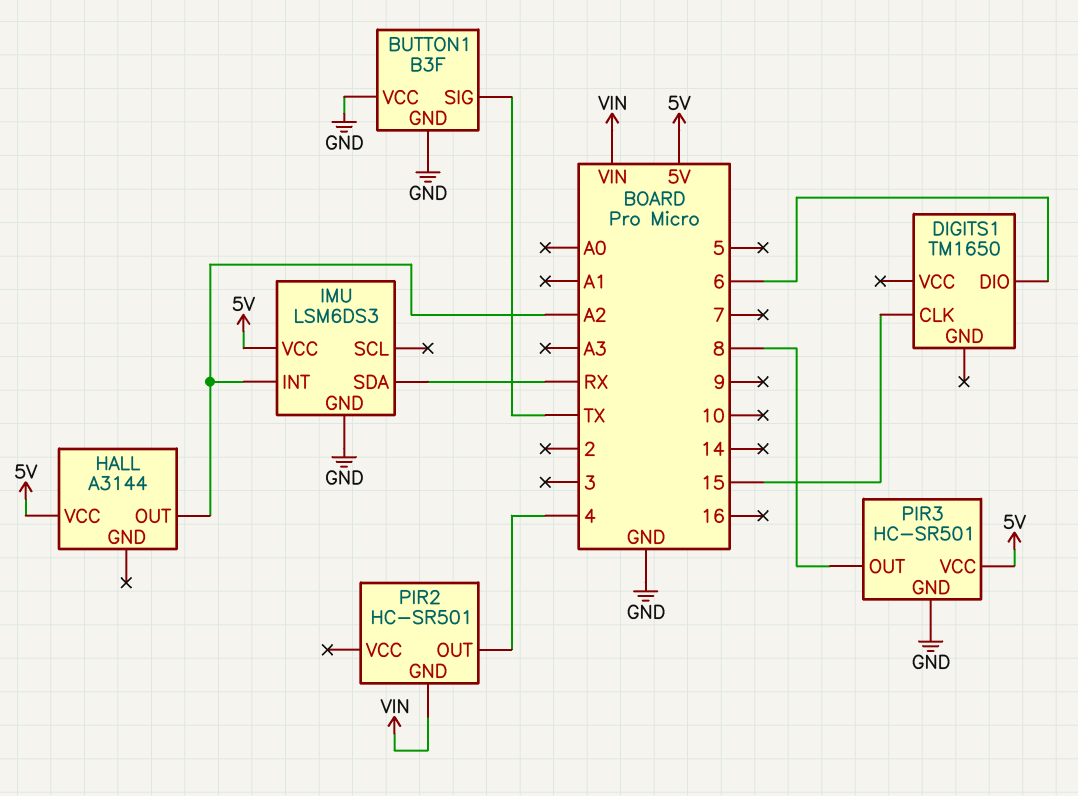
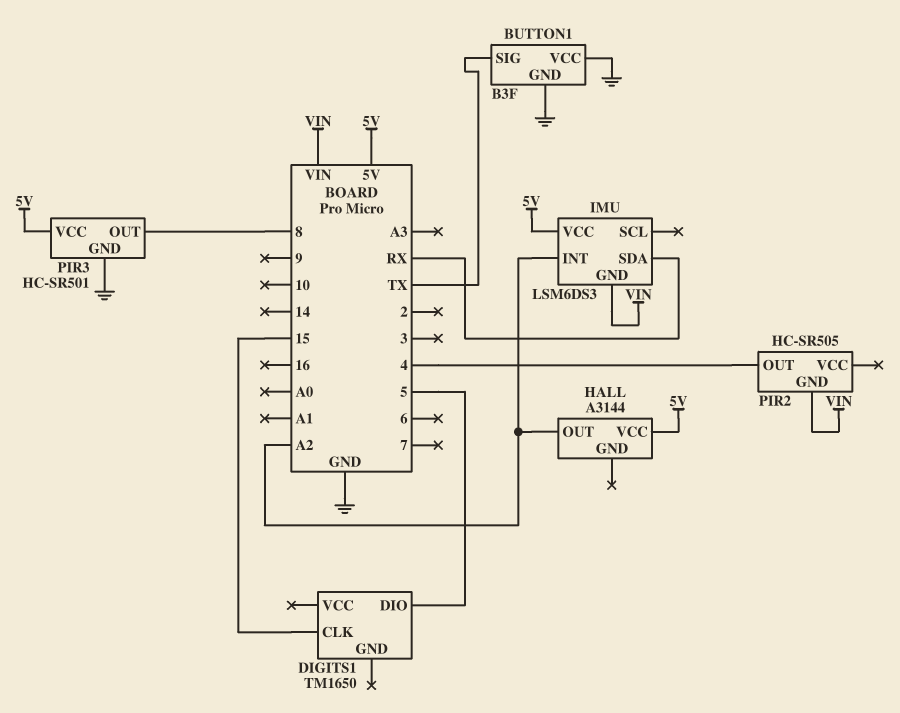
DIGITS1 pin DIO: 6 -> 5
IMU pin GND: GND -> VIN
PIR2: HC-SR501 -> HC-SR505

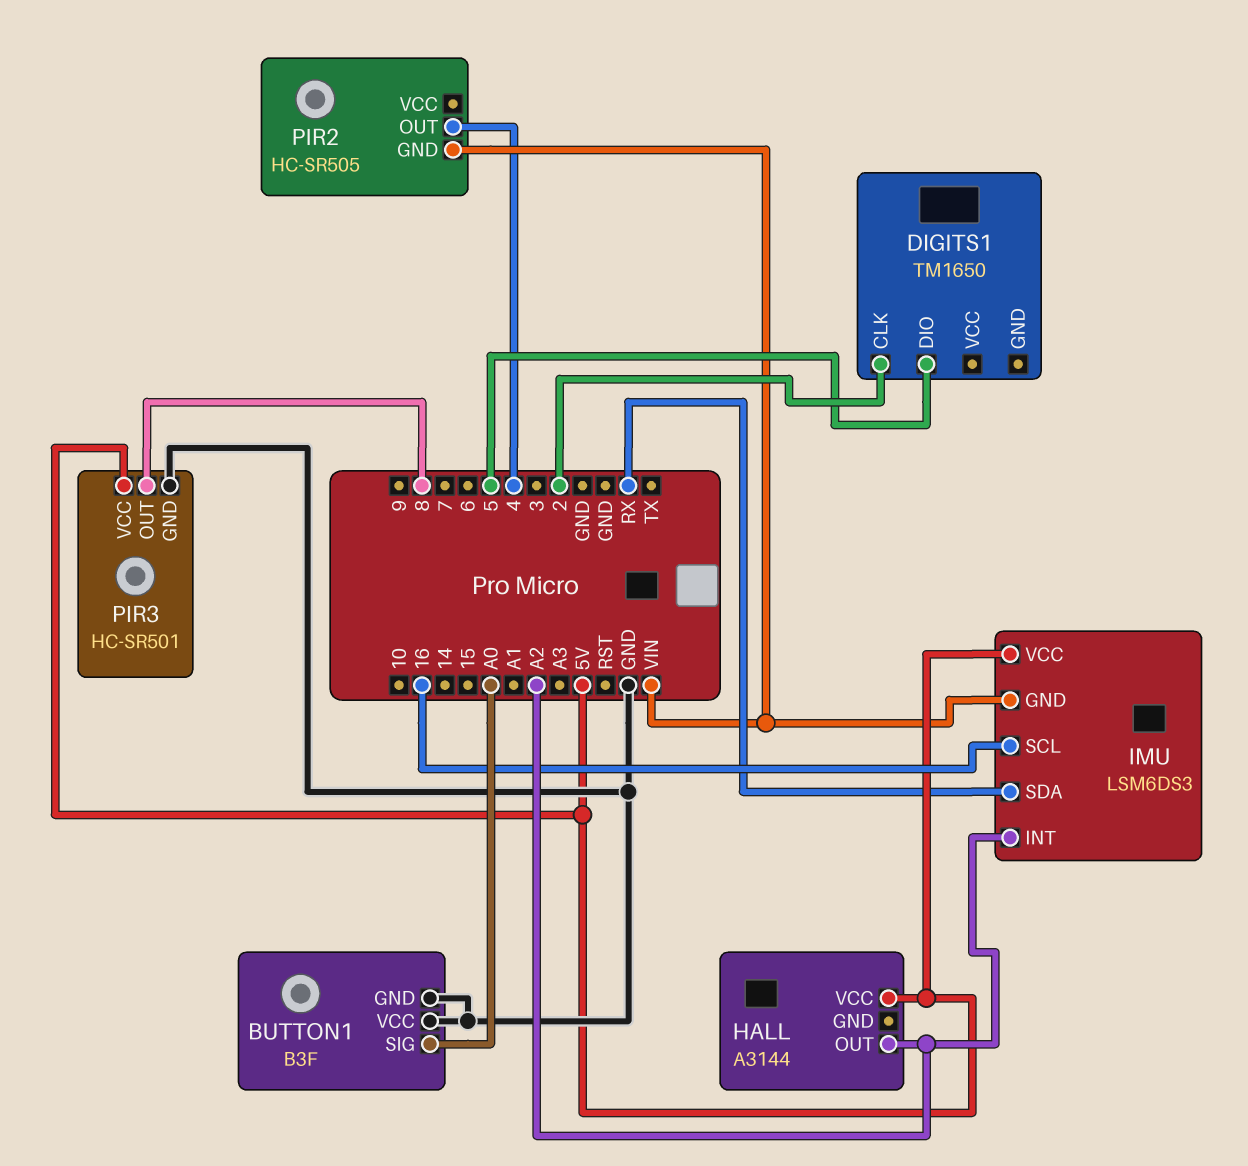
BUTTON1 pin SIG: TX -> A0
DIGITS1 pin CLK: 15 -> 2
IMU pin SCL: none -> 16

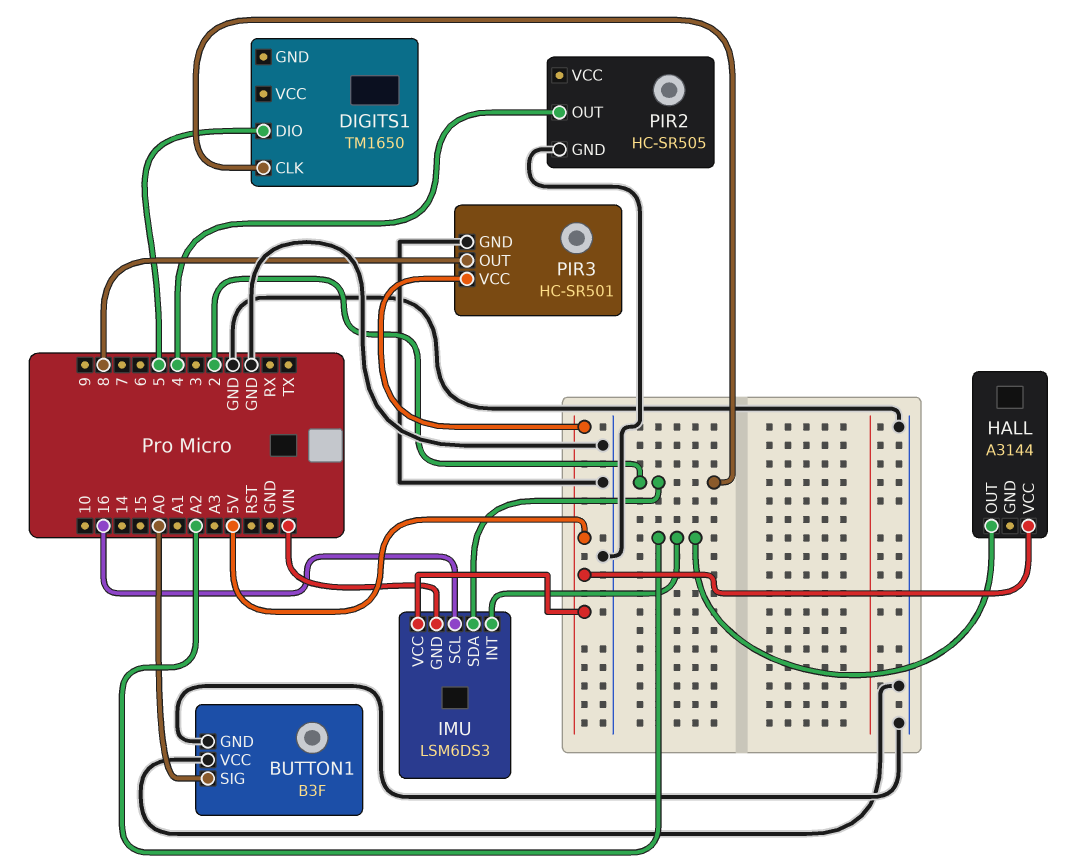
IMU pin SDA: RX -> 2
PIR2 pin GND: VIN -> GND

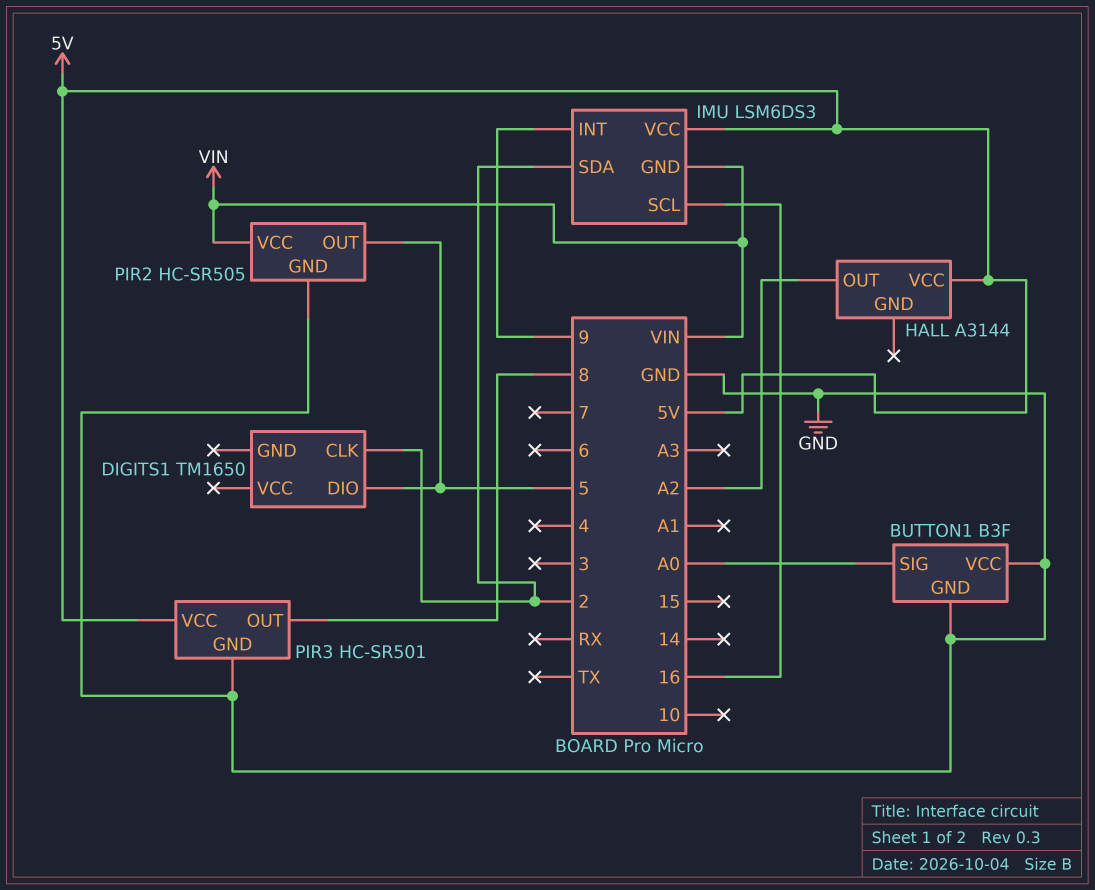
IMU pin INT: A2 -> 9
PIR2 pin OUT: 4 -> 5
PIR2 pin VCC: none -> VIN

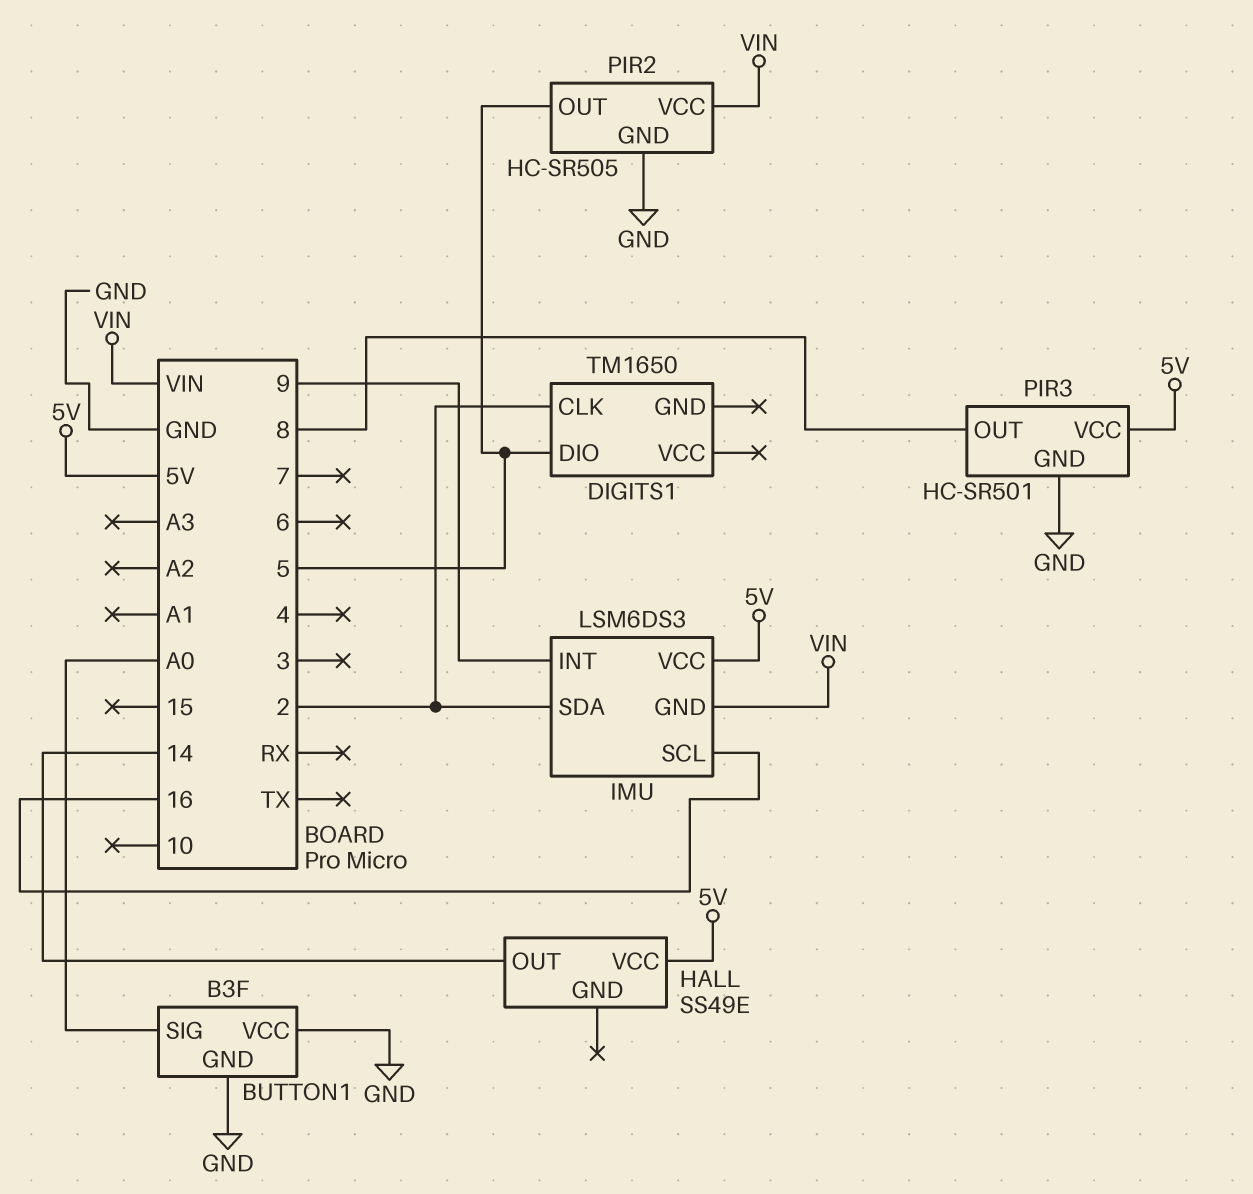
HALL: A3144 -> SS49E
HALL pin OUT: A2 -> 14

